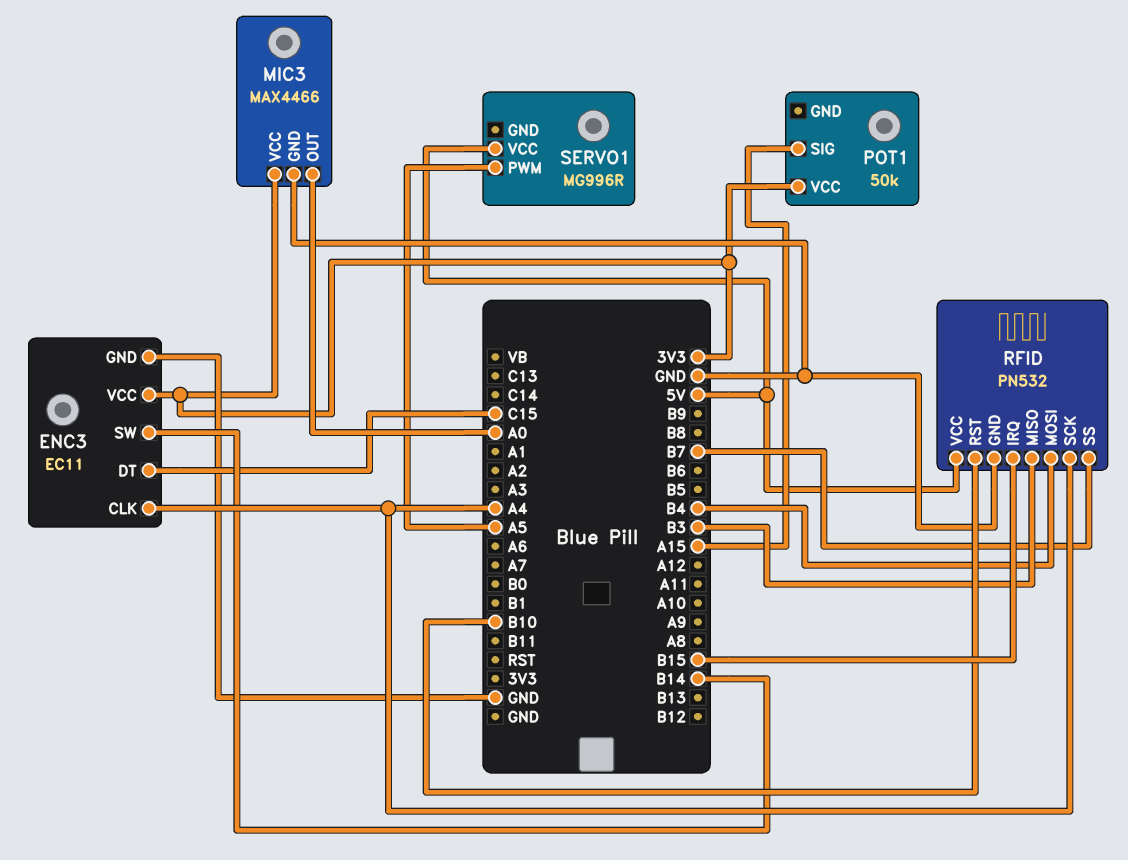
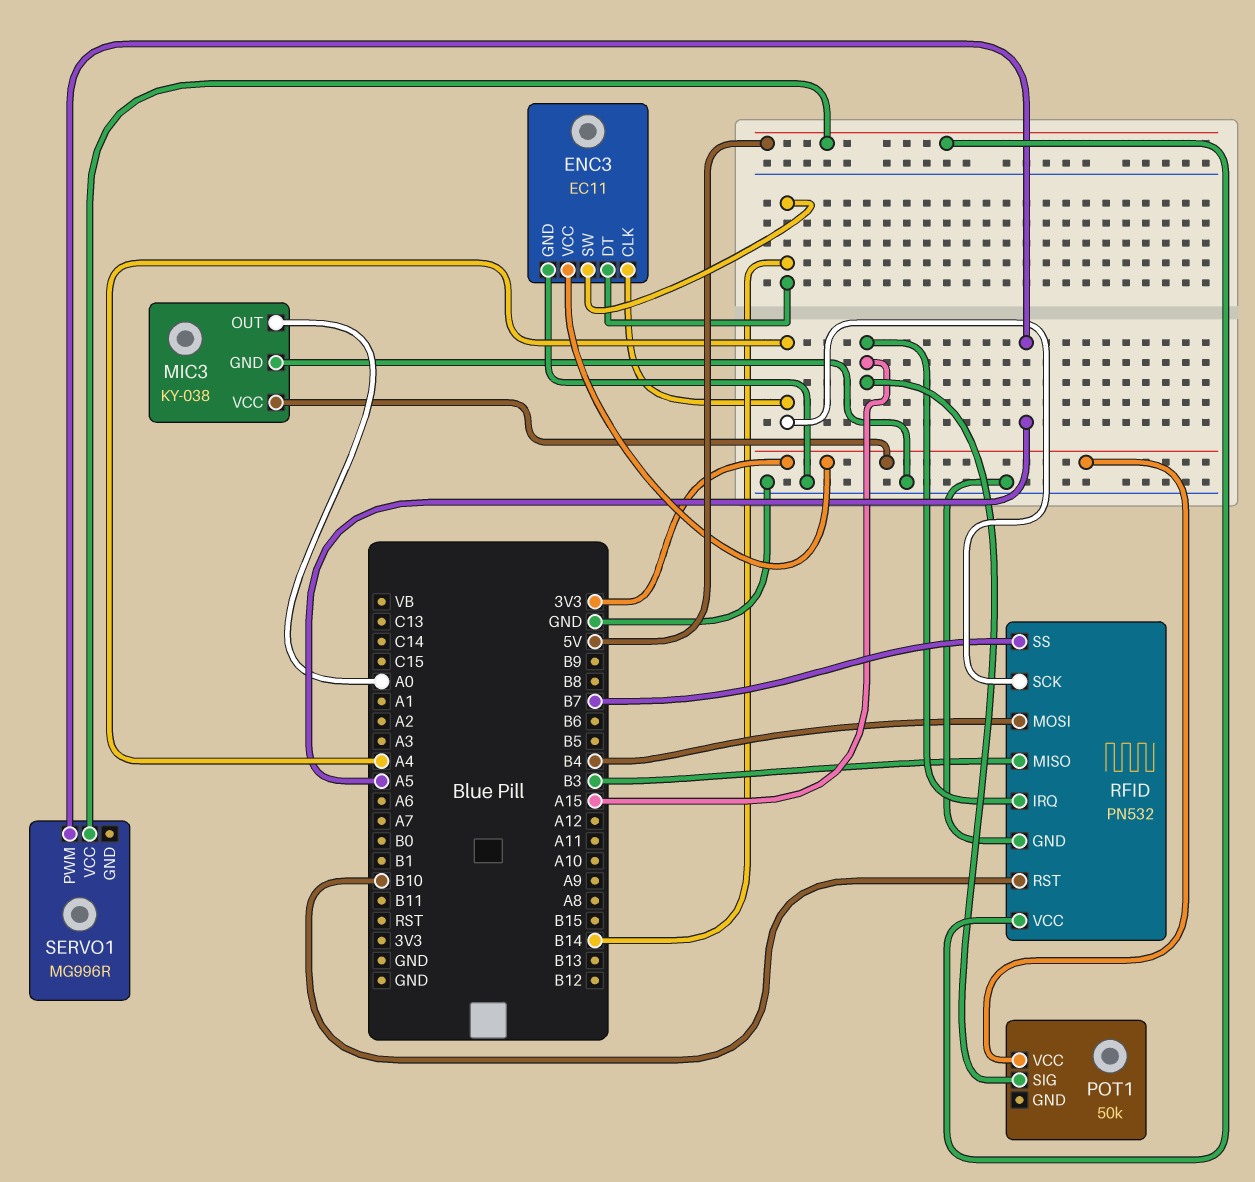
ENC3 pin DT: C15 -> B14
MIC3: MAX4466 -> KY-038
RFID pin IRQ: B15 -> A15

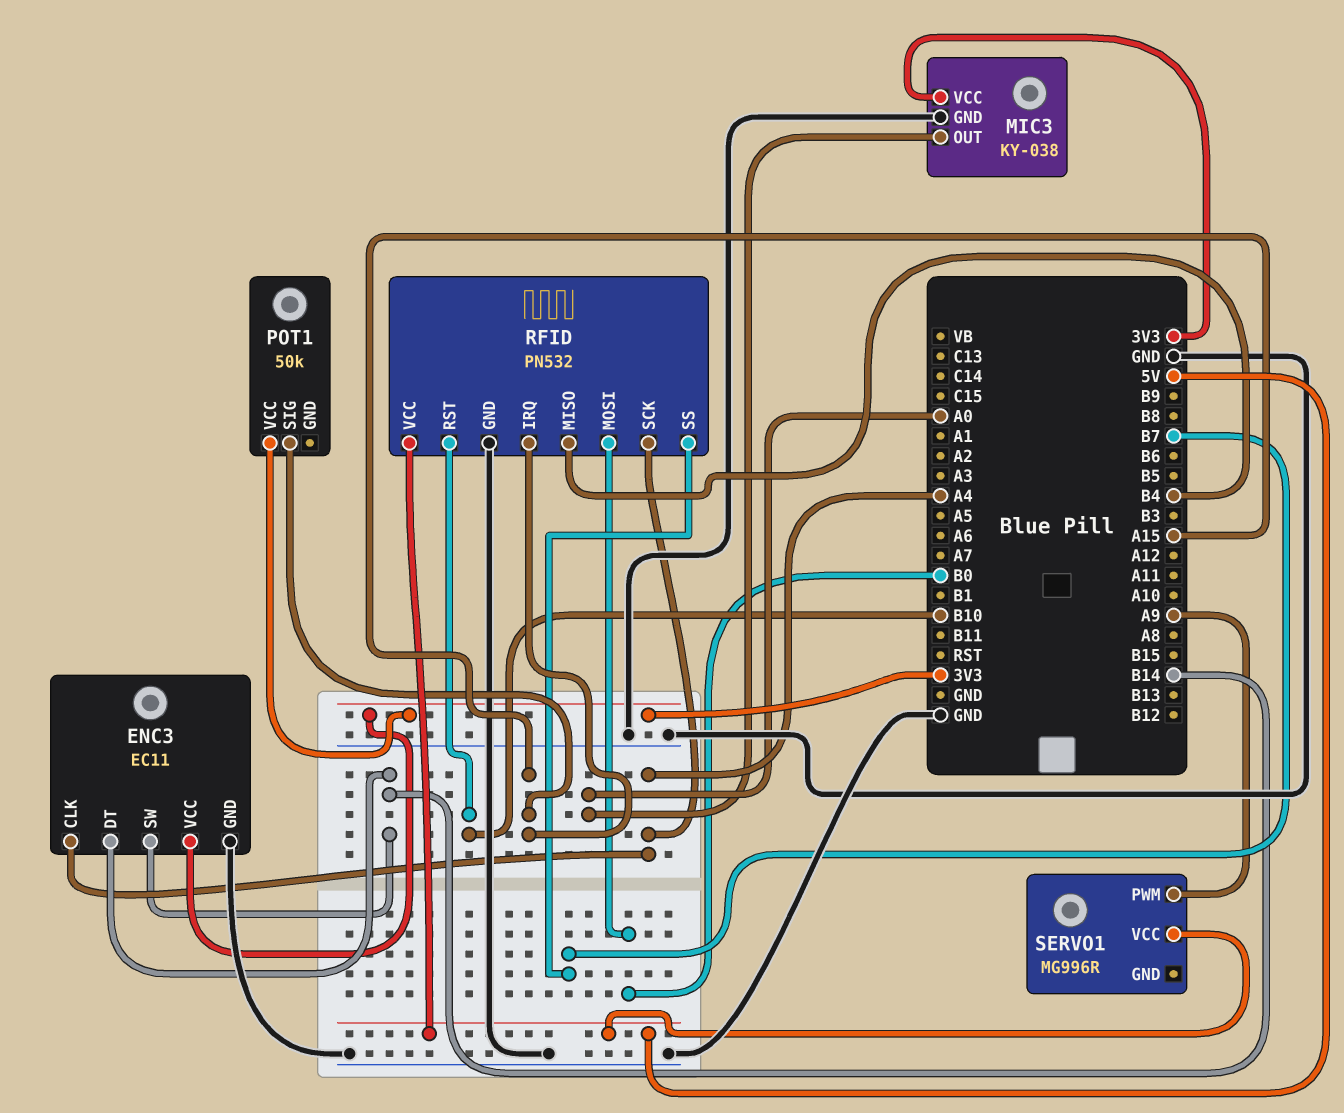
RFID pin MISO: B3 -> B4
RFID pin MOSI: B4 -> B0
SERVO1 pin PWM: A5 -> A9

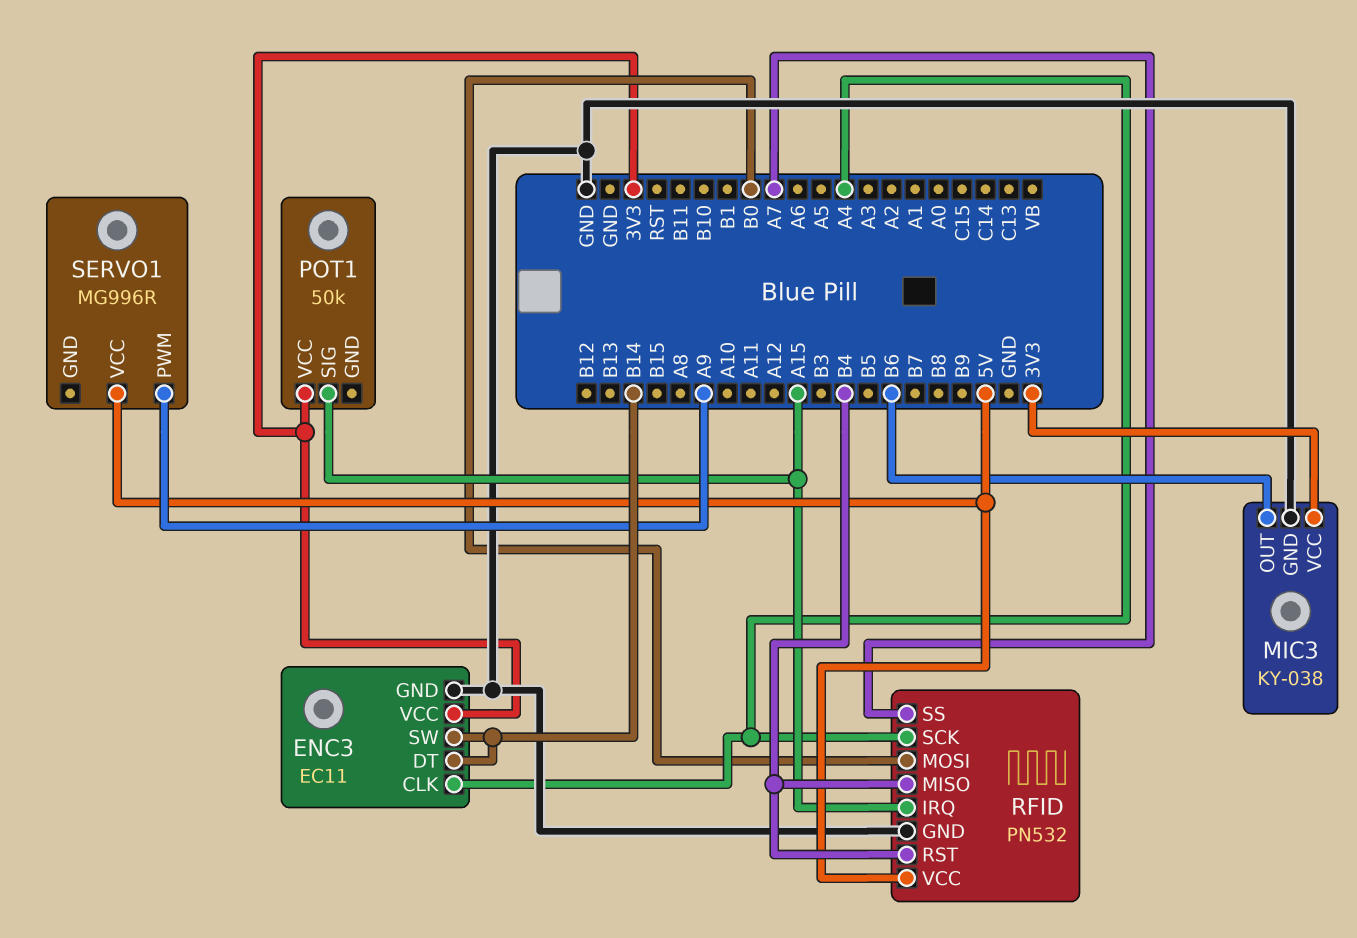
MIC3 pin OUT: A0 -> B6
RFID pin RST: B10 -> B4
RFID pin SS: B7 -> A7

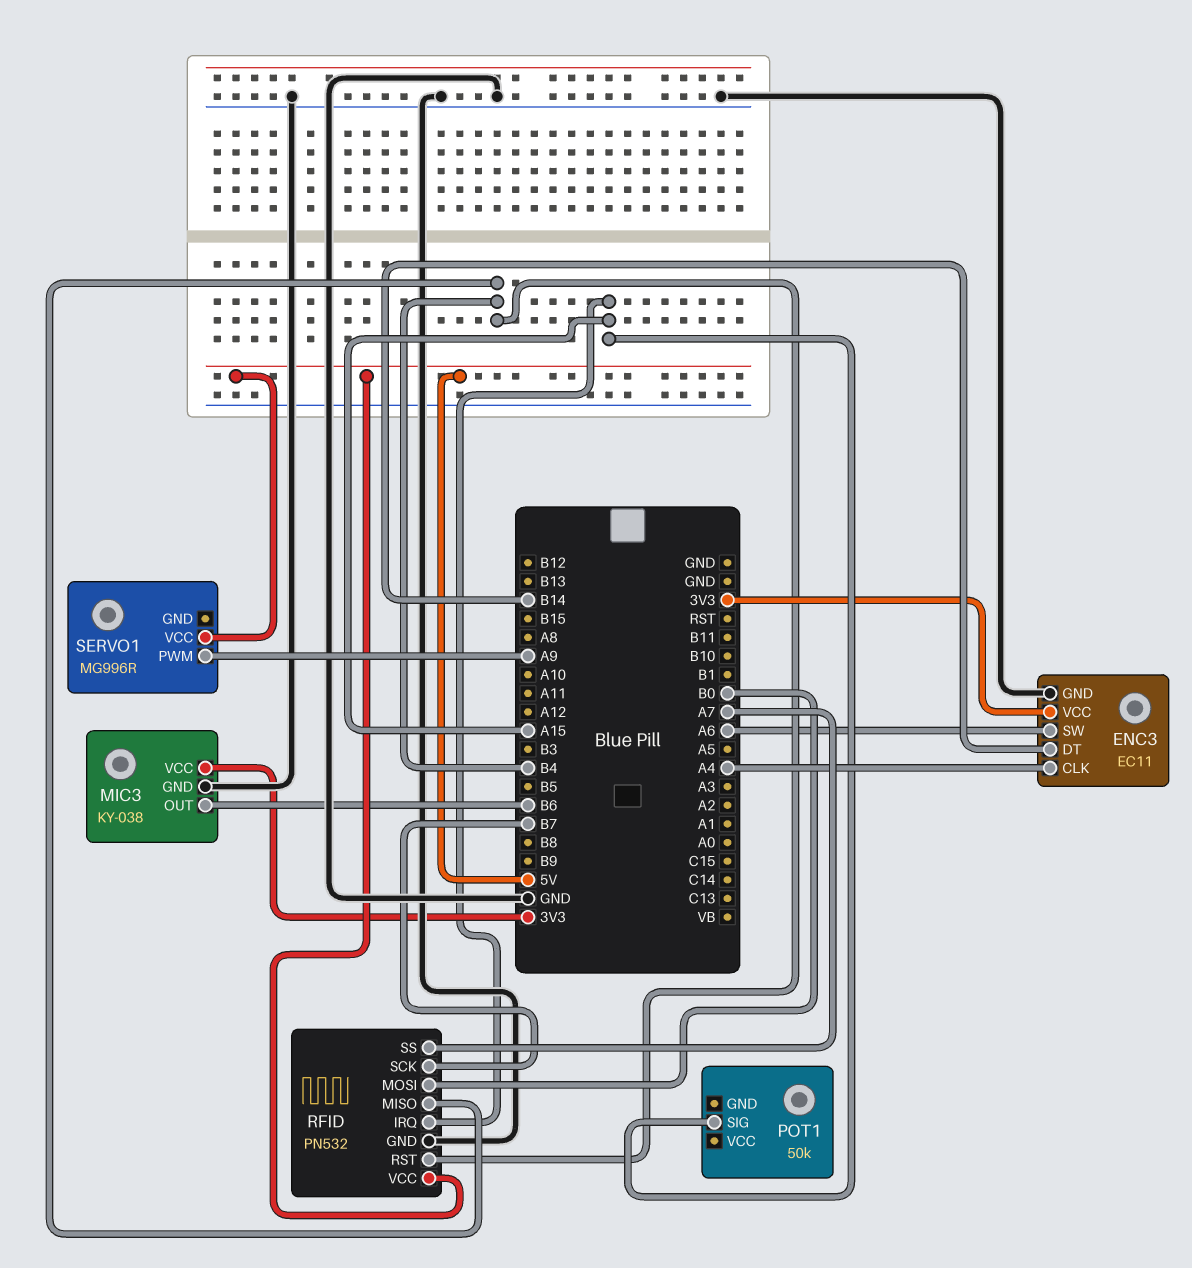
ENC3 pin SW: B14 -> A6
POT1 pin VCC: 3V3 -> none
RFID pin SCK: A4 -> B7

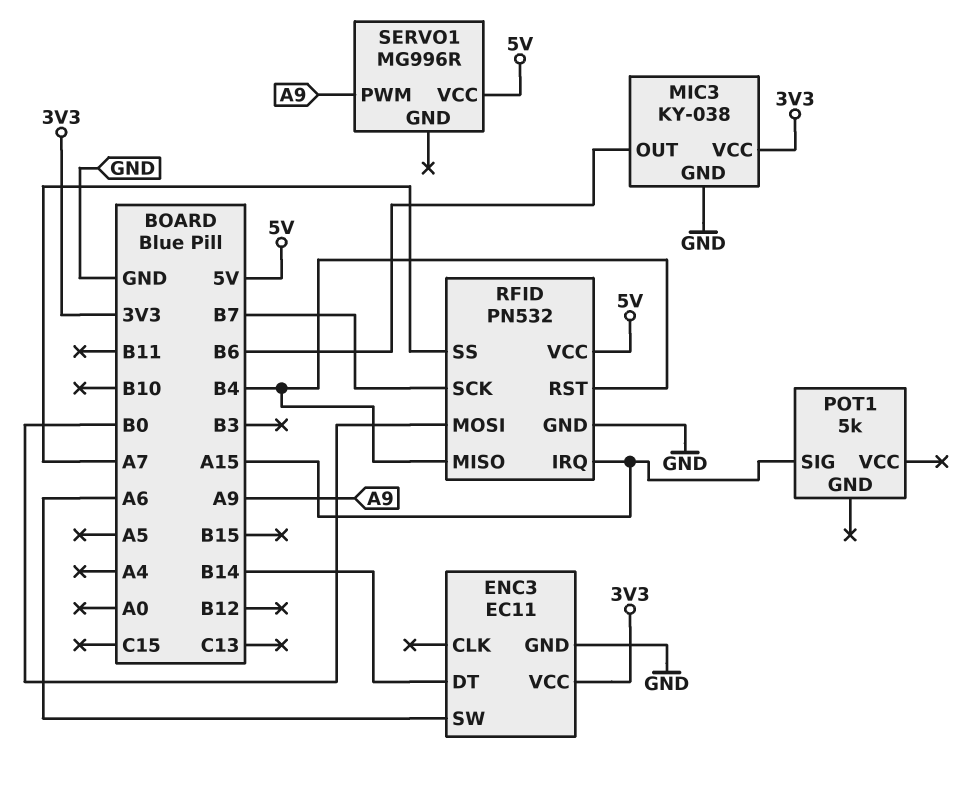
ENC3 pin CLK: A4 -> none
POT1: 50k -> 5k

